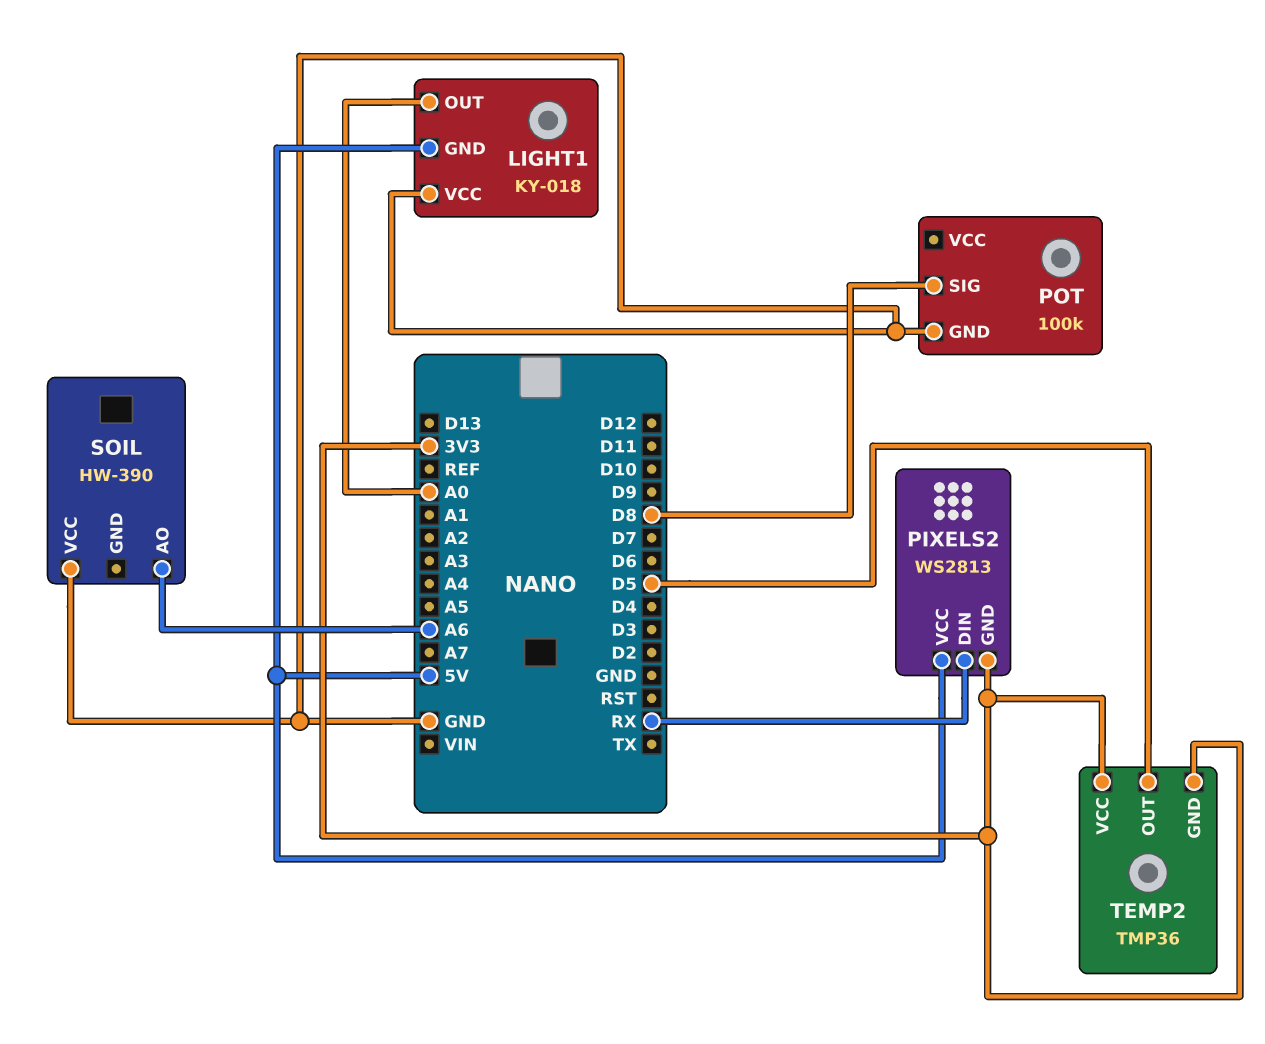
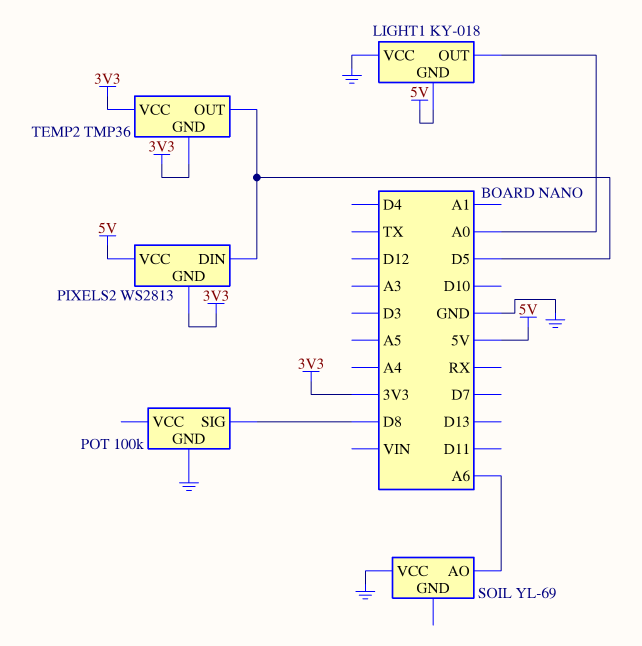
PIXELS2 pin DIN: RX -> D5
SOIL: HW-390 -> YL-69

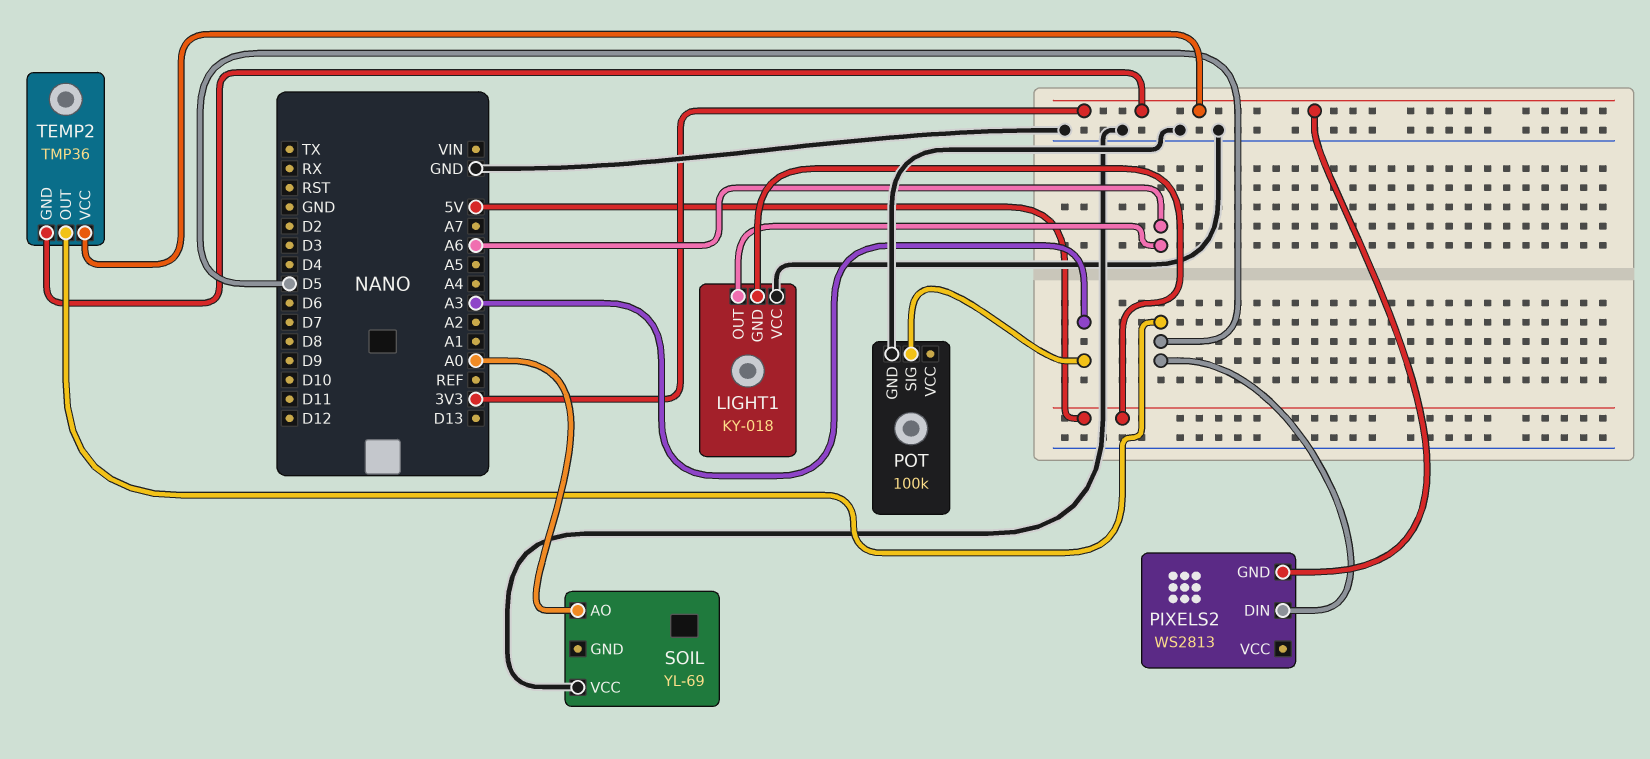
LIGHT1 pin OUT: A0 -> A6
PIXELS2 pin VCC: 5V -> none
POT pin SIG: D8 -> A3
SOIL pin AO: A6 -> A0

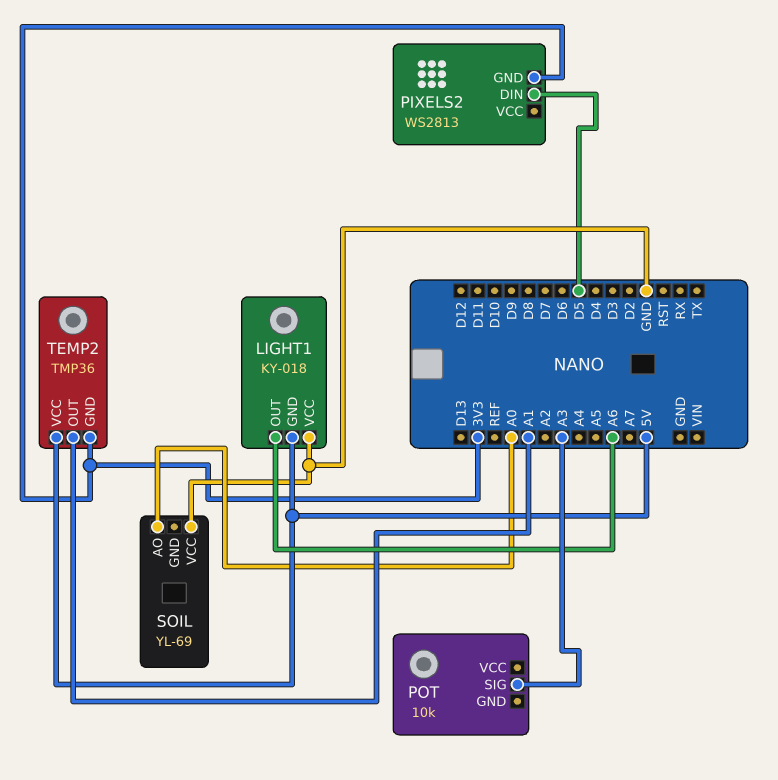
POT: 100k -> 10k
POT pin GND: GND -> none
TEMP2 pin OUT: D5 -> A1
TEMP2 pin VCC: 3V3 -> 5V

